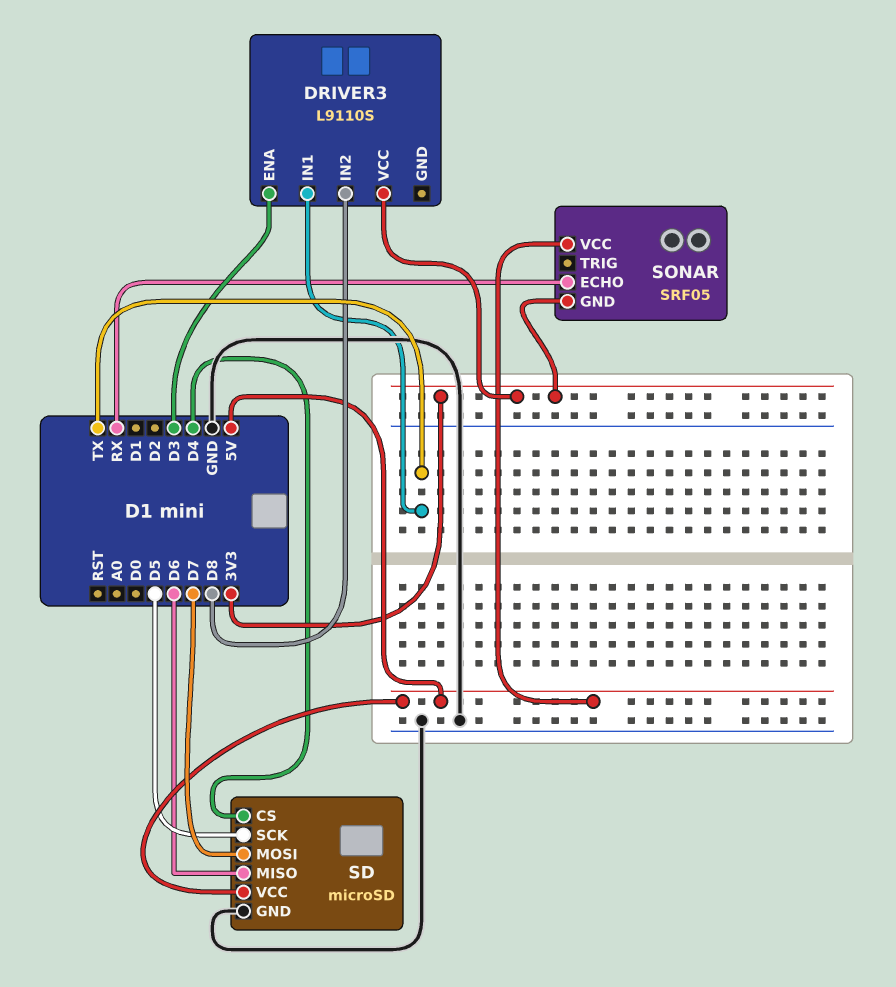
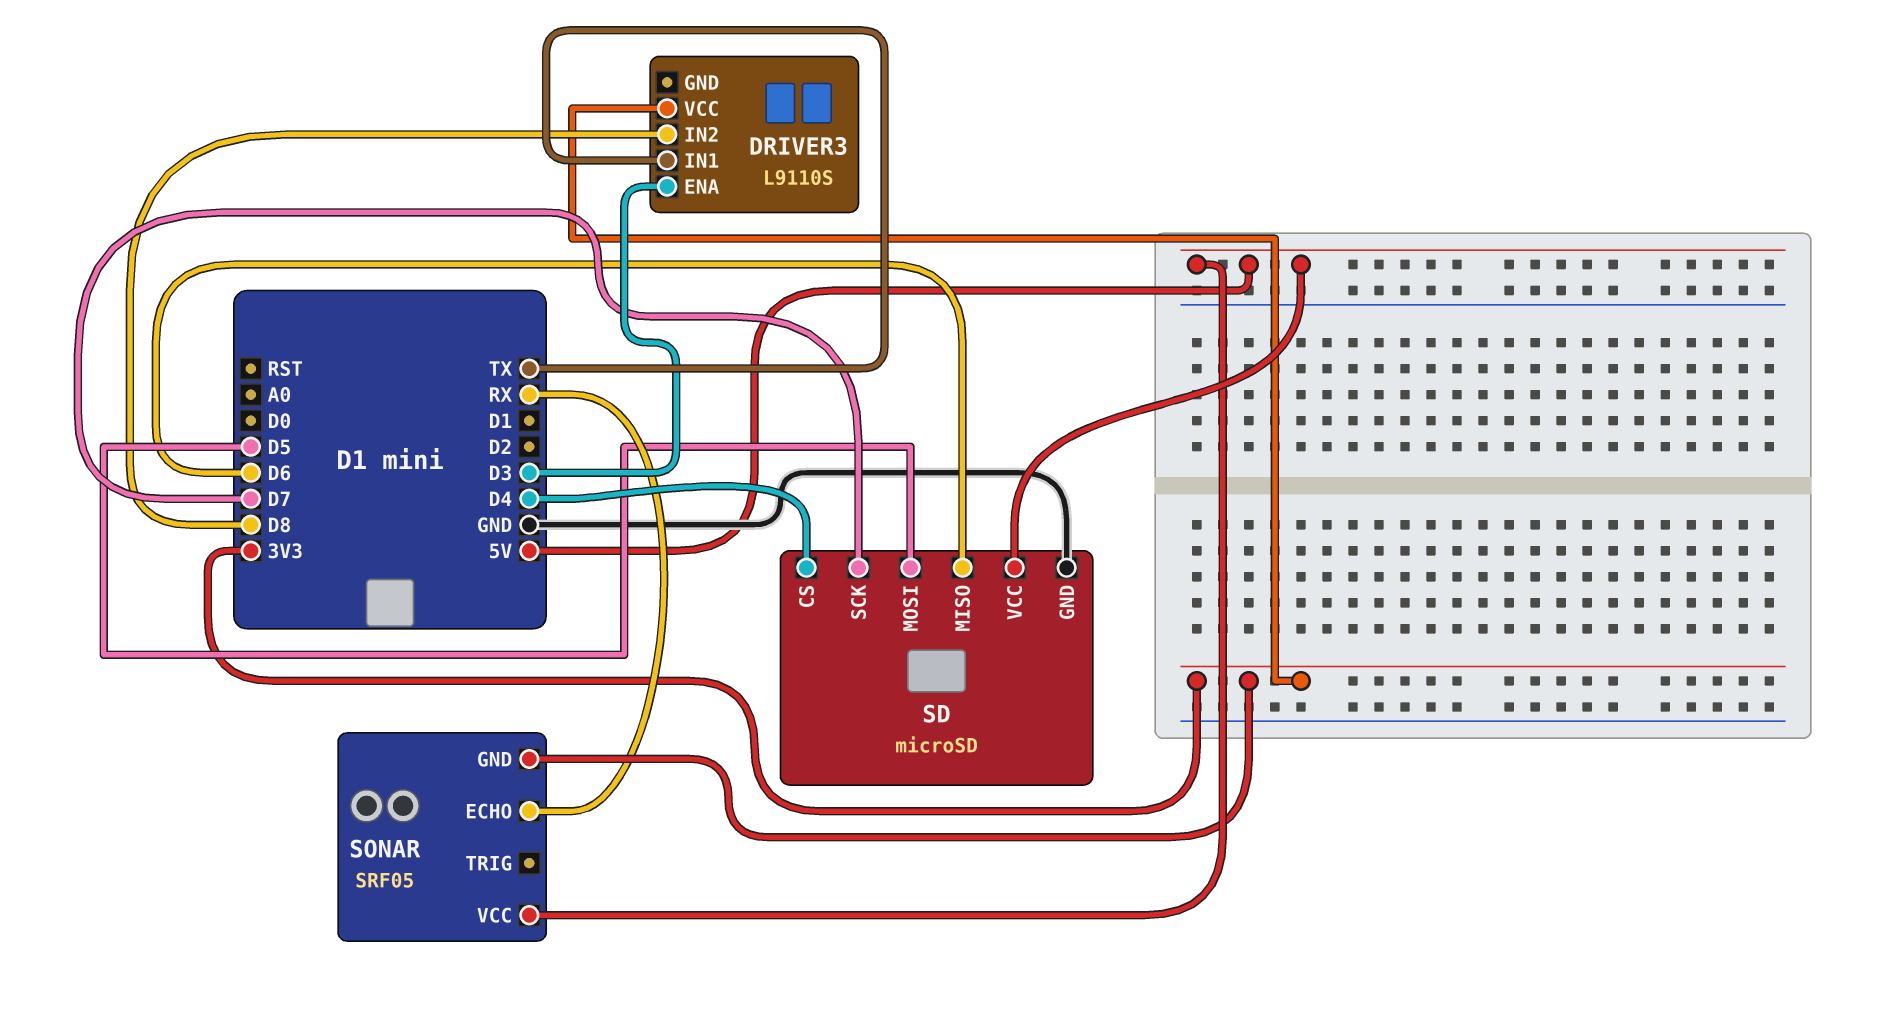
SD pin MOSI: D7 -> D5
SD pin SCK: D5 -> D7

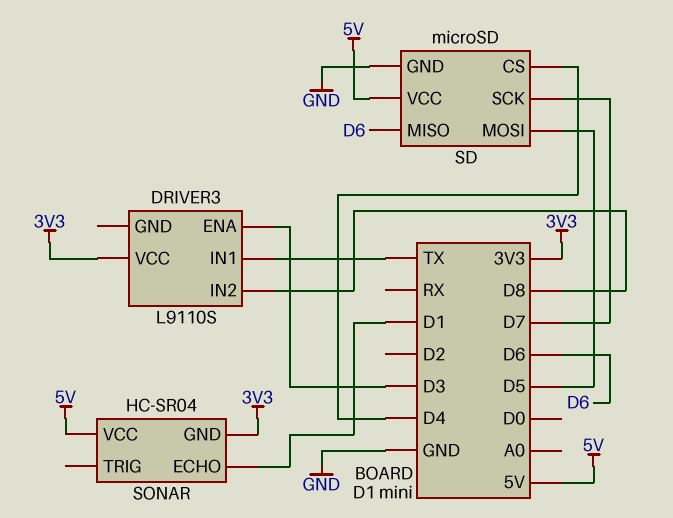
SONAR: SRF05 -> HC-SR04
SONAR pin ECHO: RX -> D1

